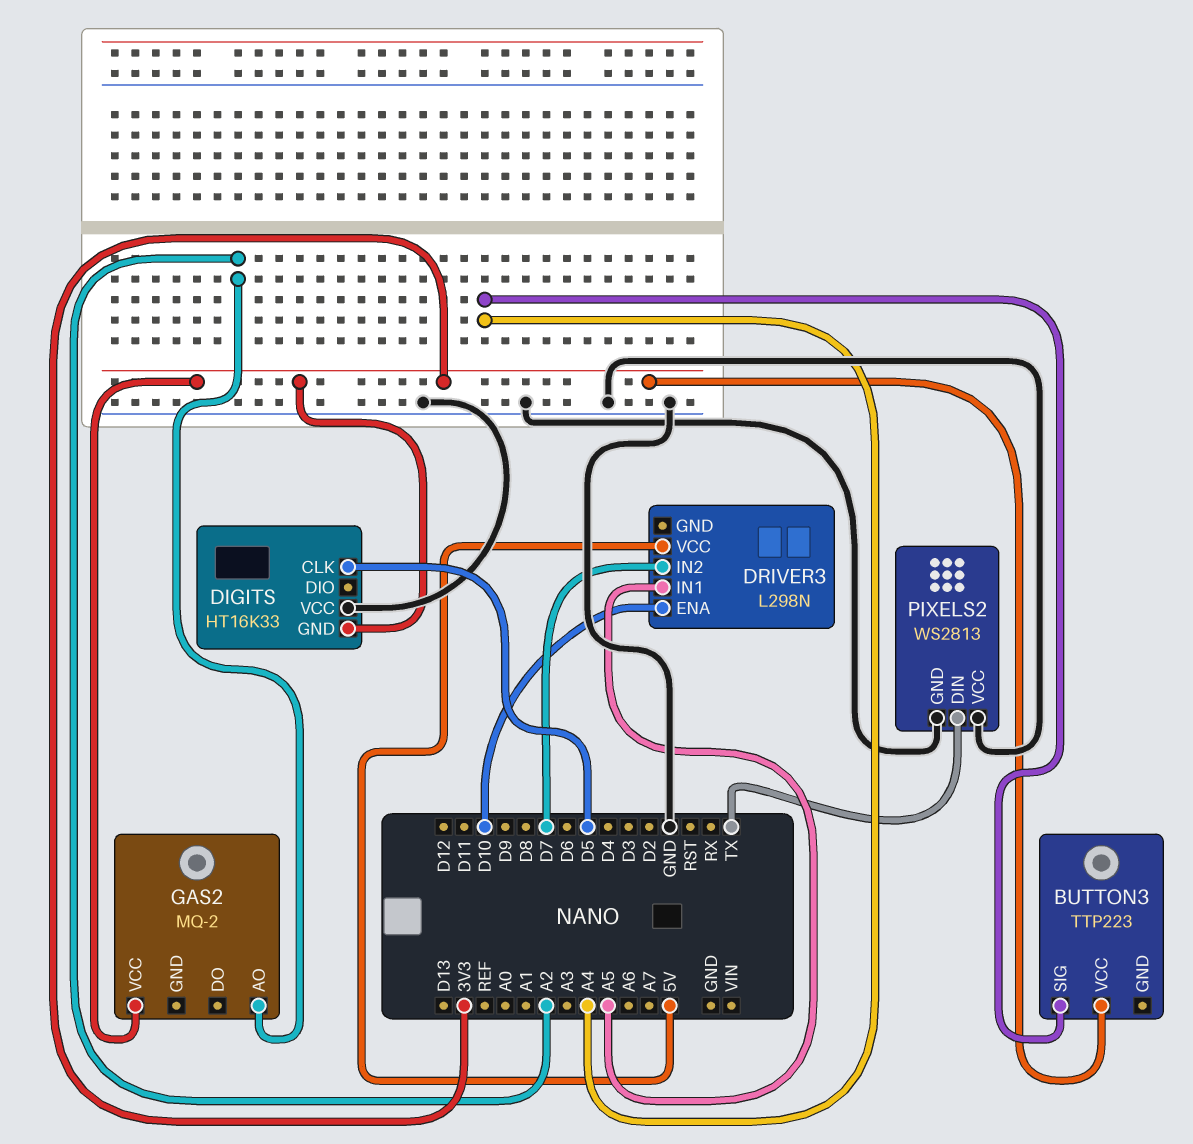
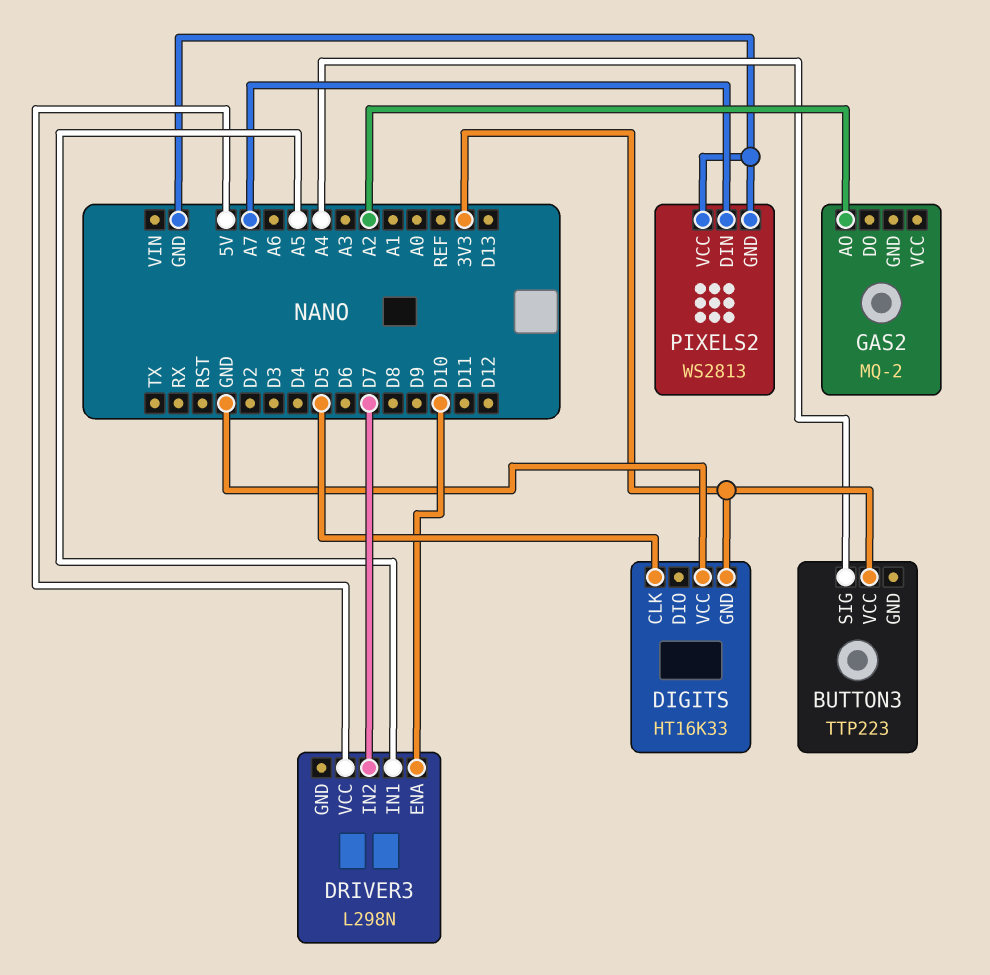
GAS2 pin VCC: 3V3 -> none
PIXELS2 pin DIN: TX -> A7

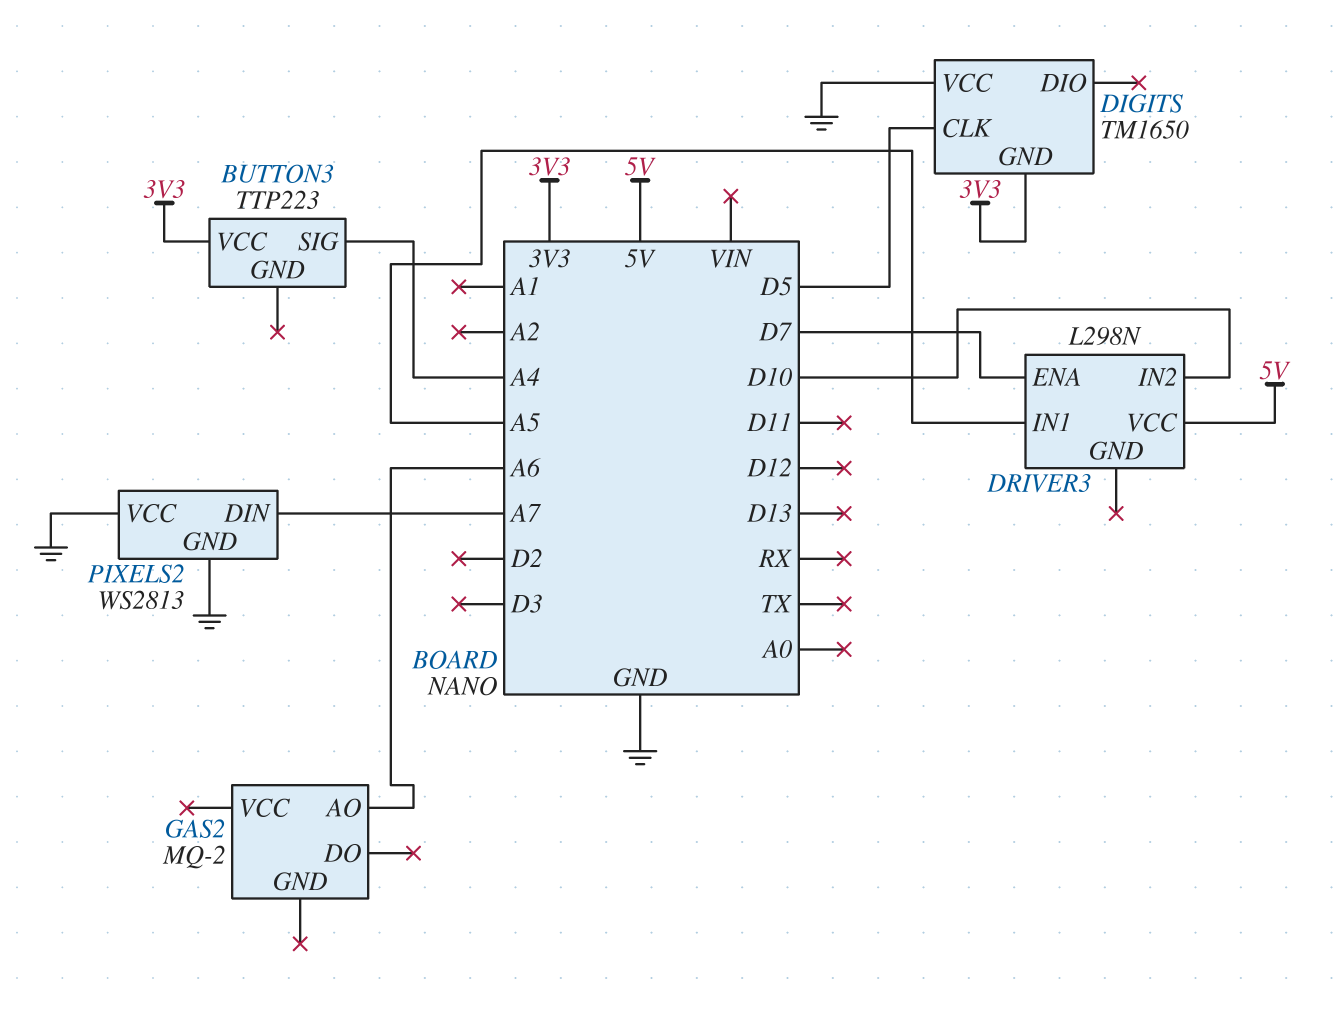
DIGITS: HT16K33 -> TM1650
DRIVER3 pin ENA: D10 -> D7
DRIVER3 pin IN2: D7 -> D10
GAS2 pin AO: A2 -> A6

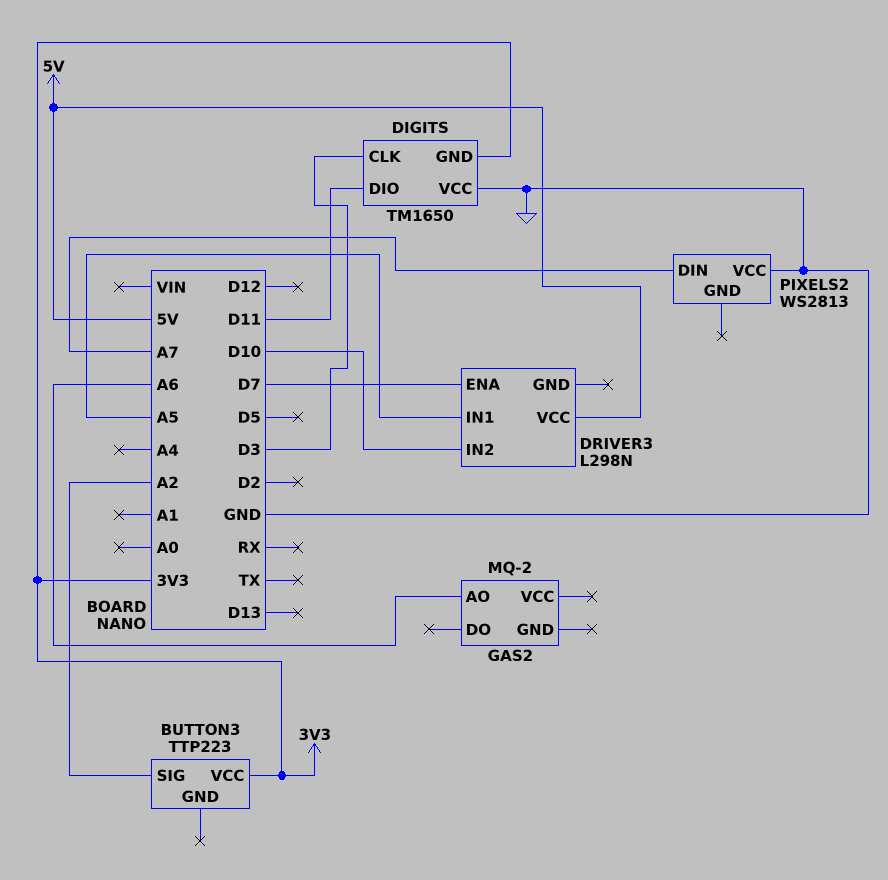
BUTTON3 pin SIG: A4 -> A2
DIGITS pin CLK: D5 -> D3
DIGITS pin DIO: none -> D11
PIXELS2 pin GND: GND -> none

